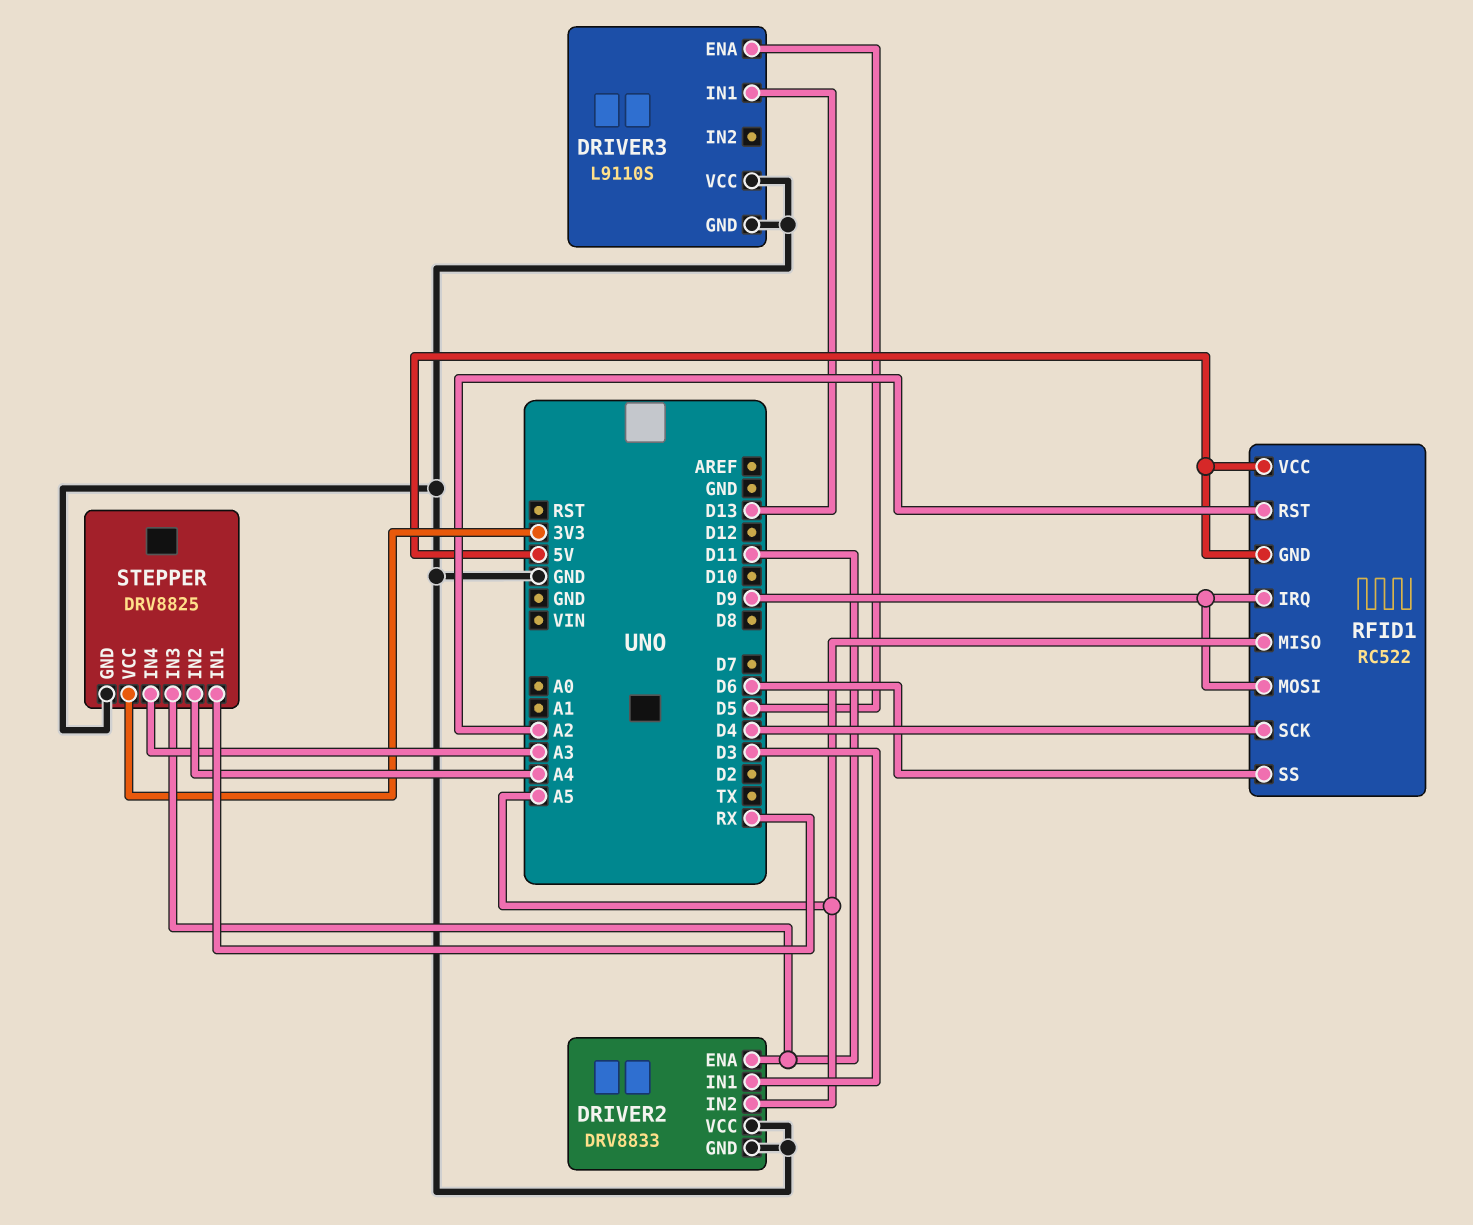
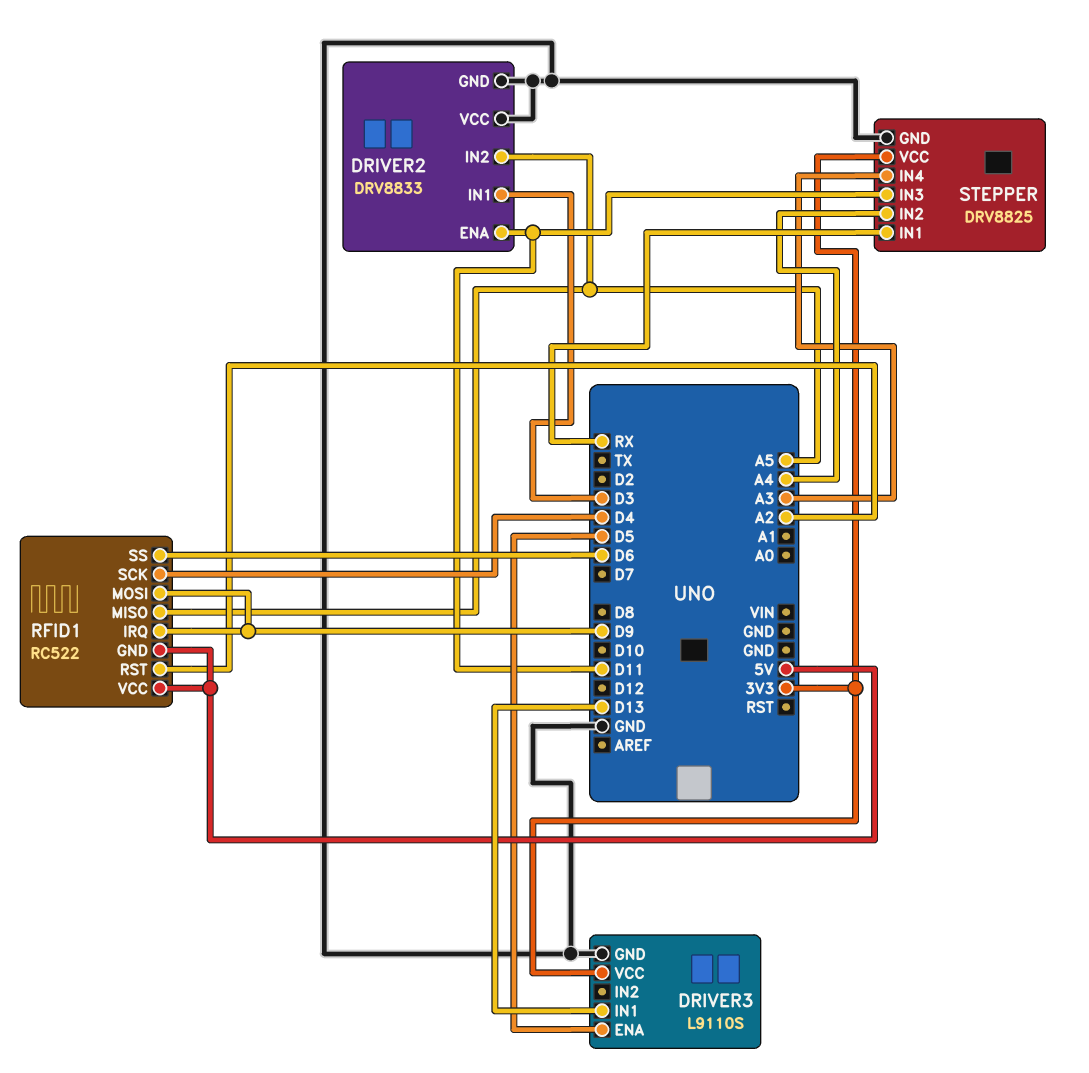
DRIVER3 pin VCC: GND -> 3V3

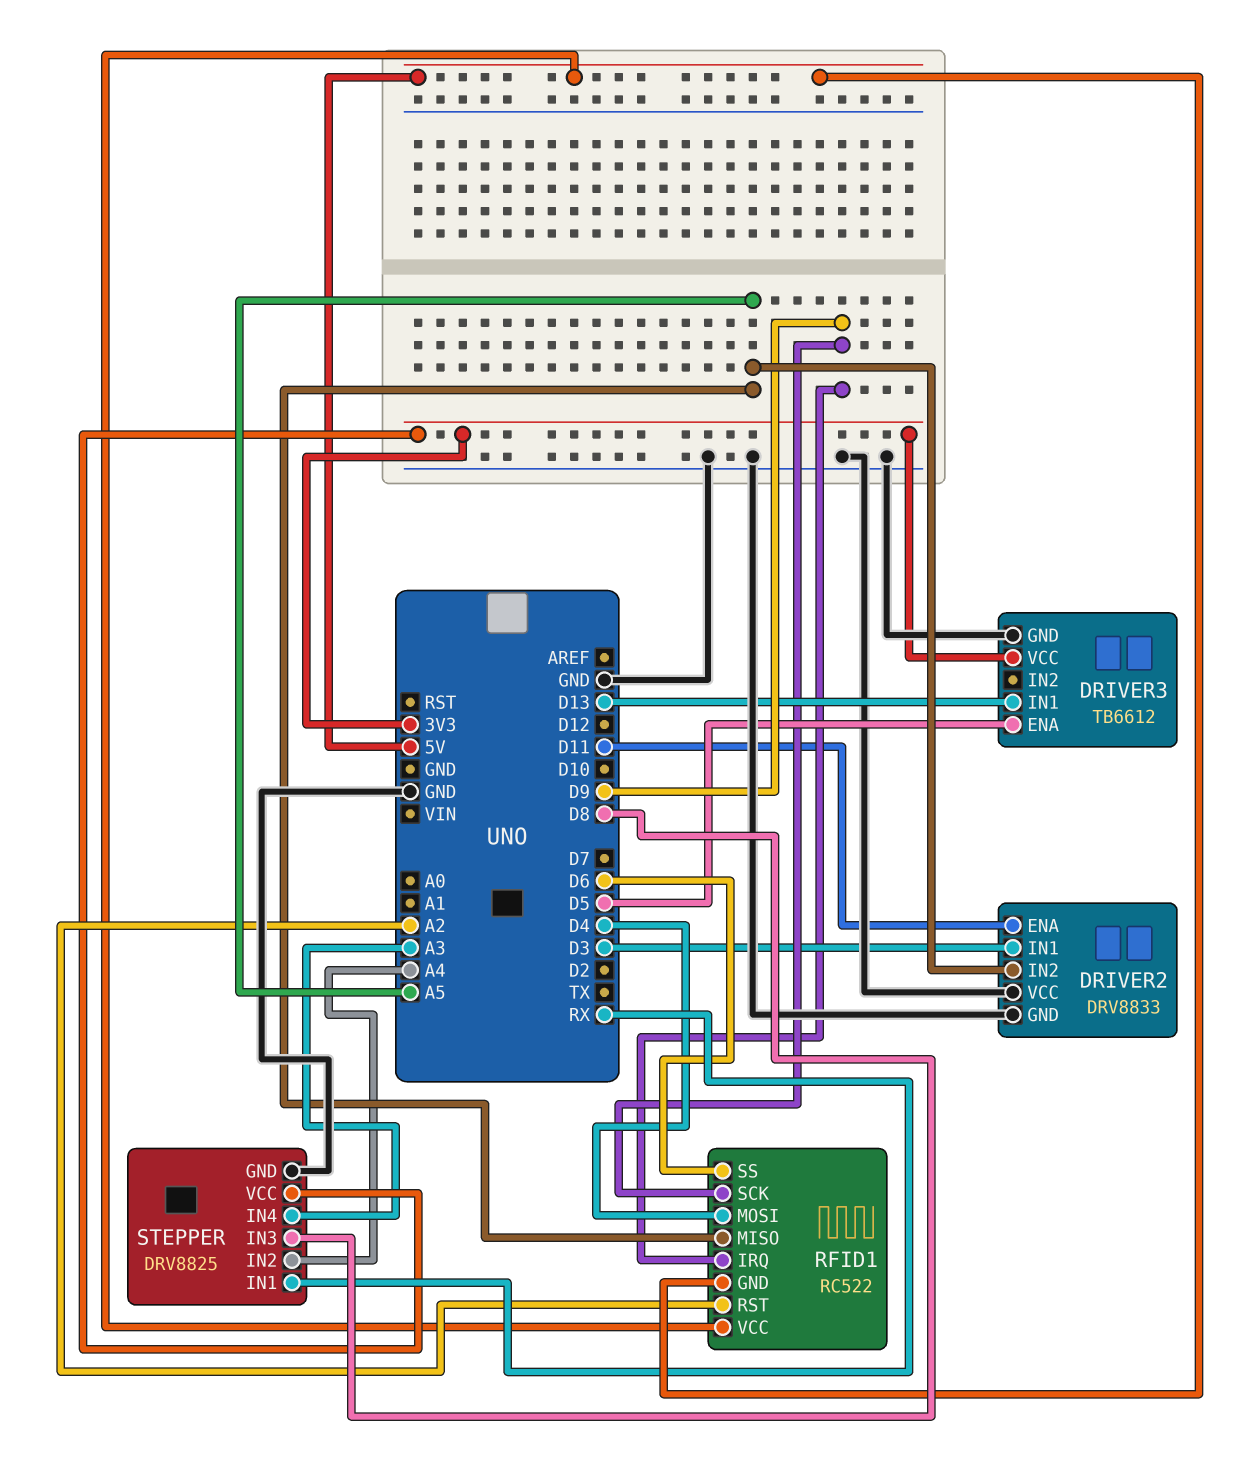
DRIVER3: L9110S -> TB6612
RFID1 pin MOSI: D9 -> D4
RFID1 pin SCK: D4 -> D9
STEPPER pin IN3: D11 -> D8

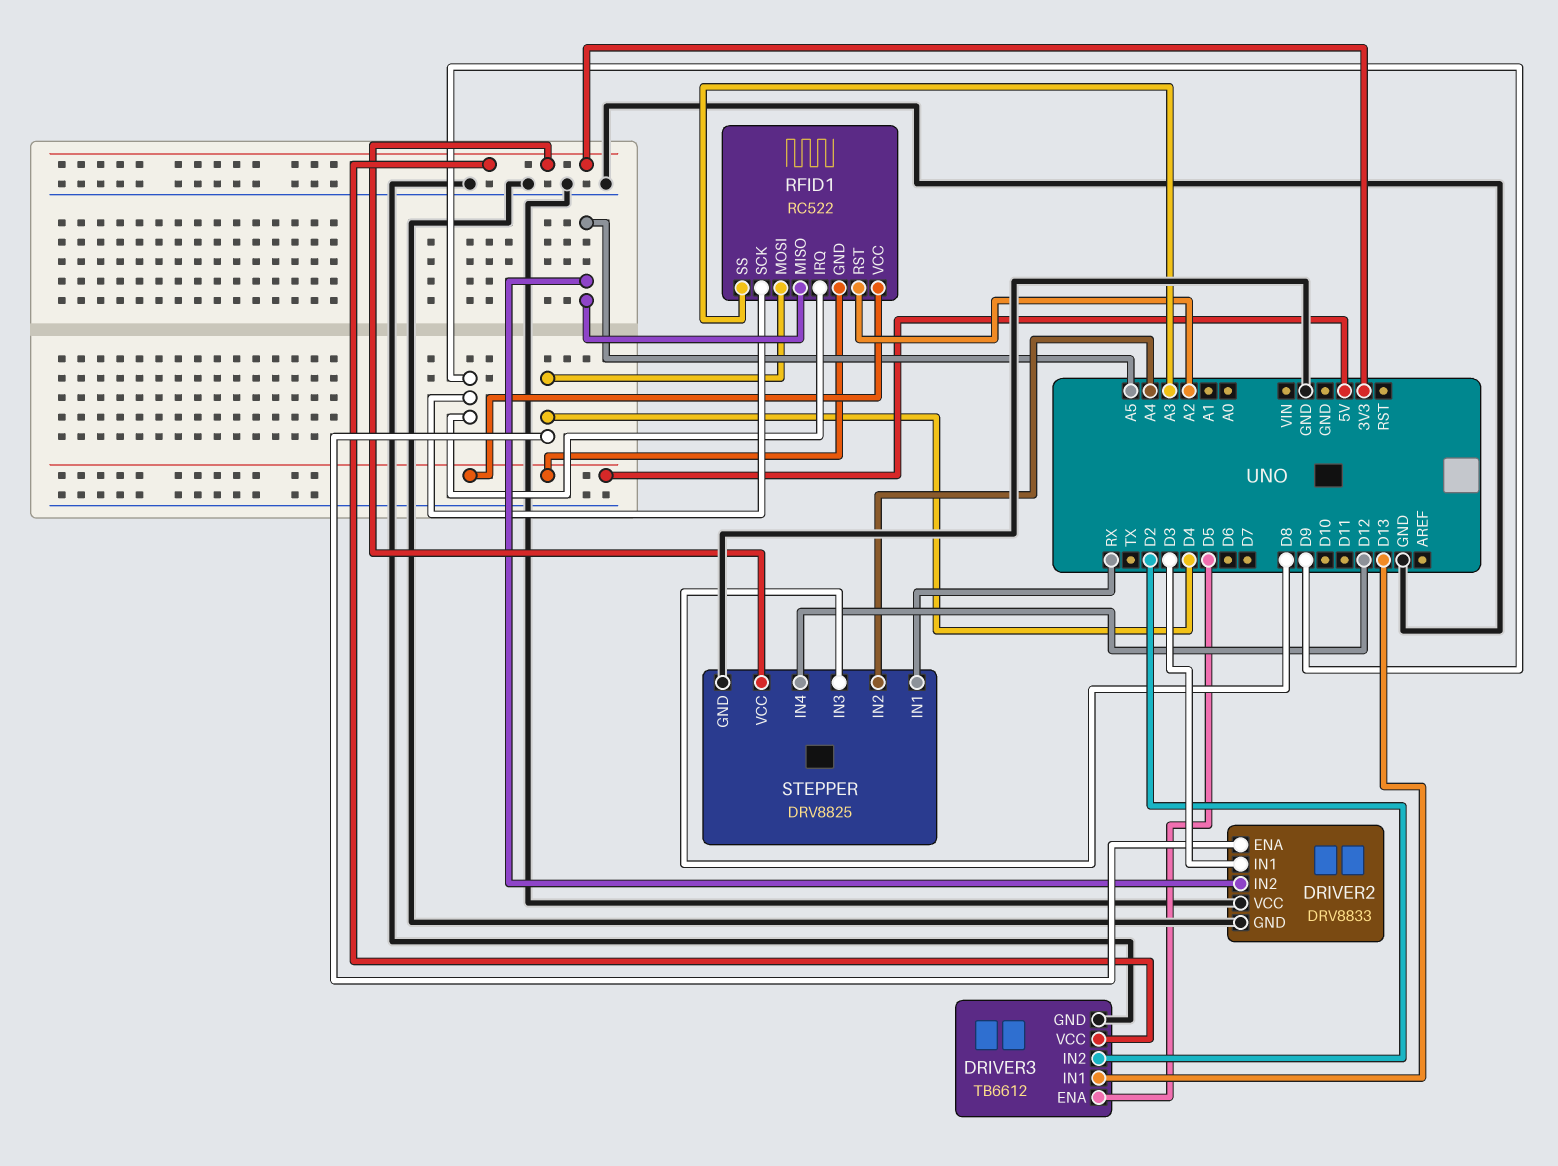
DRIVER2 pin ENA: D11 -> D4
DRIVER3 pin IN2: none -> D2
RFID1 pin SS: D6 -> A3
STEPPER pin IN4: A3 -> D12

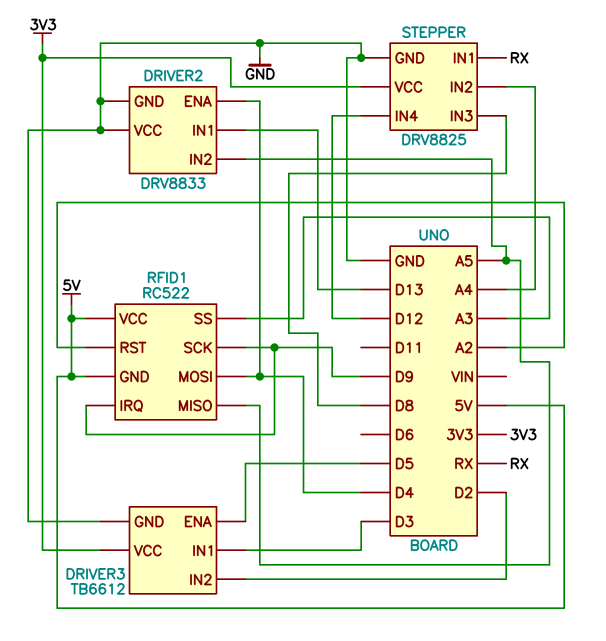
DRIVER2 pin IN1: D3 -> D13
DRIVER3 pin IN1: D13 -> D3

